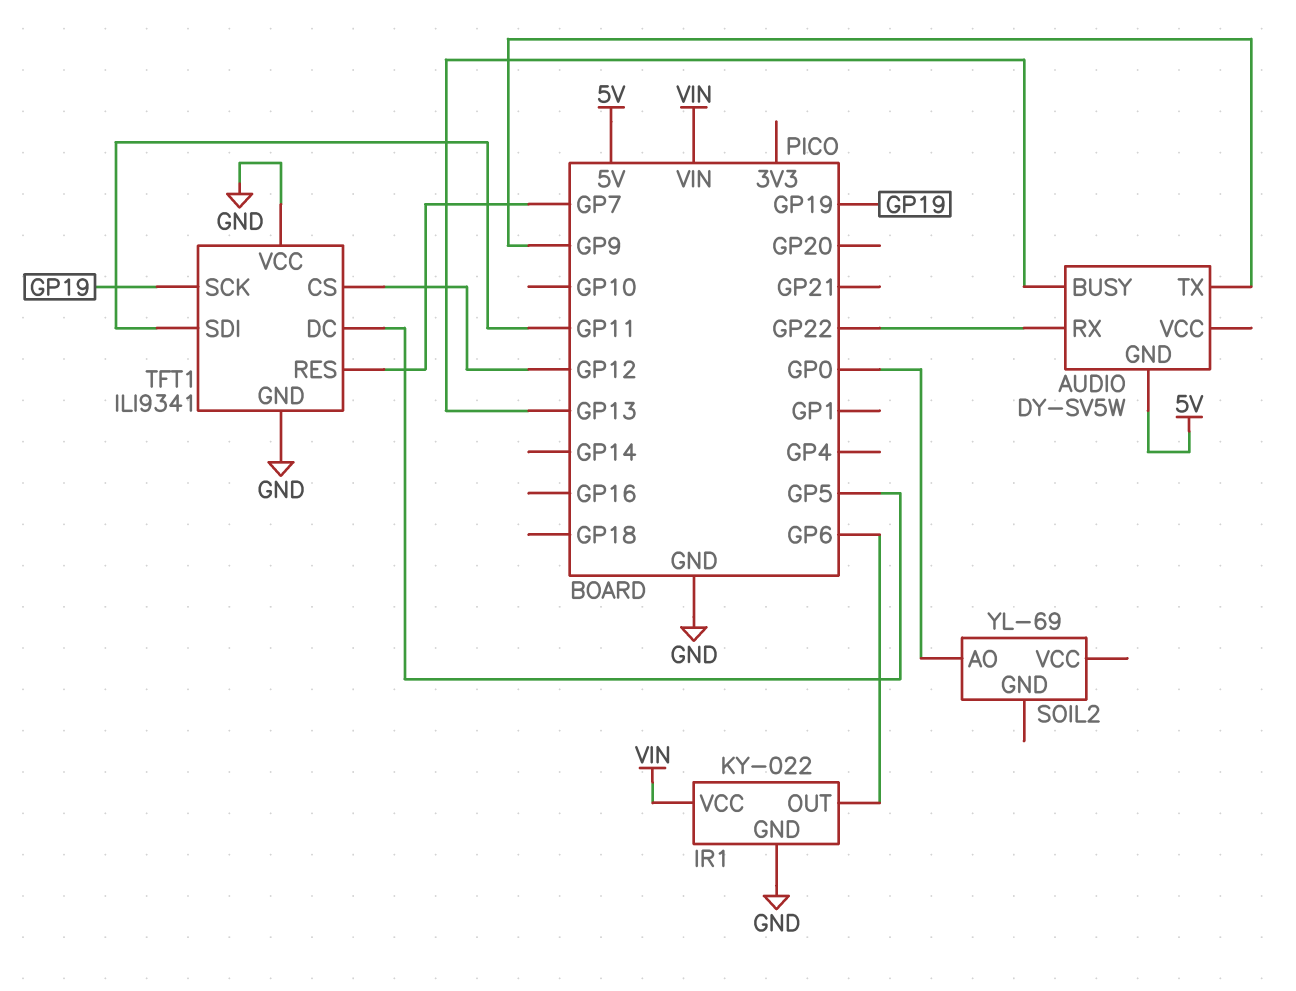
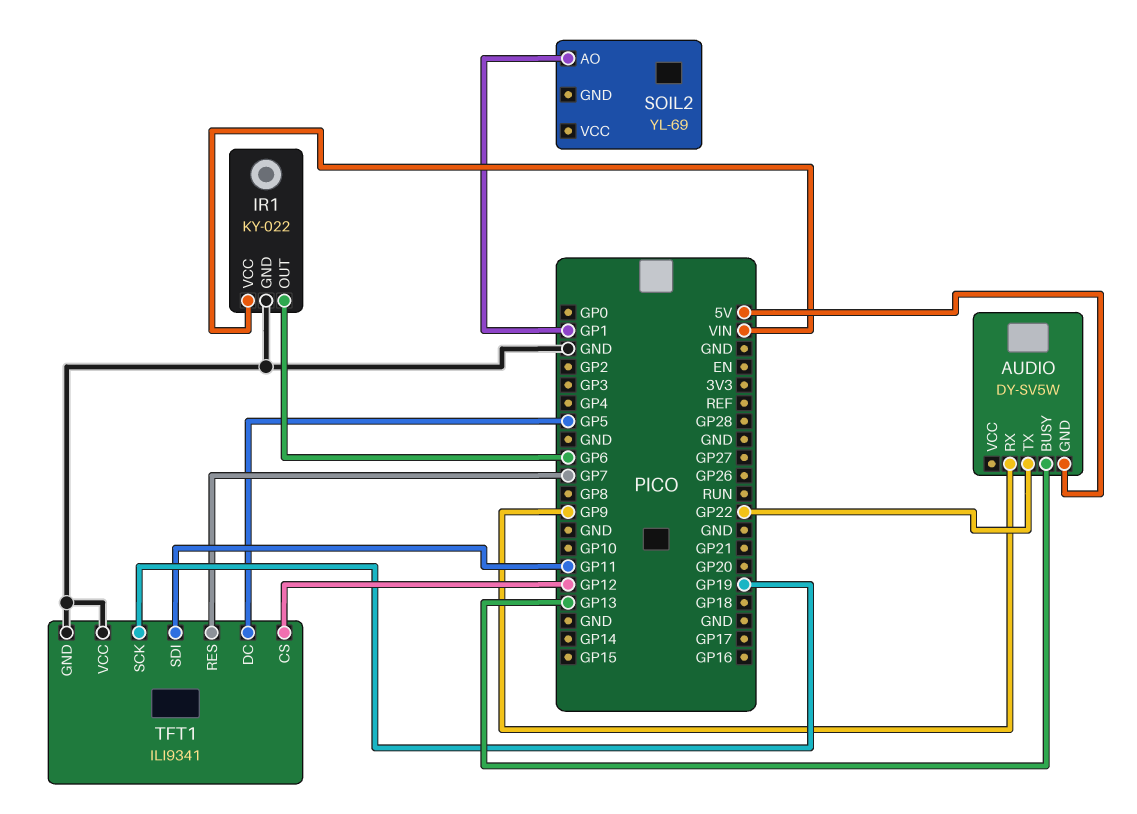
AUDIO pin RX: GP22 -> GP9
AUDIO pin TX: GP9 -> GP22
SOIL2 pin AO: GP0 -> GP1

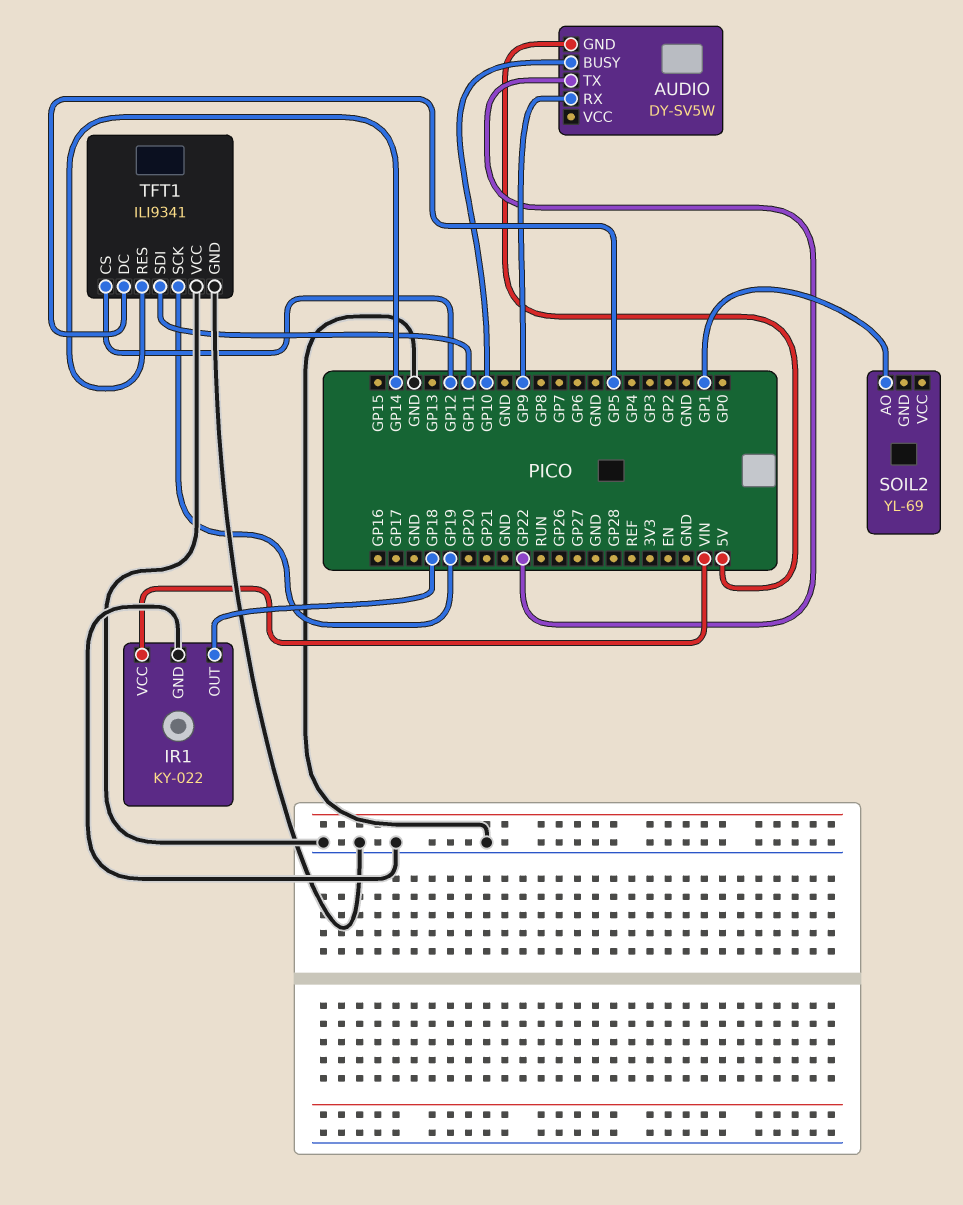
AUDIO pin BUSY: GP13 -> GP10
IR1 pin OUT: GP6 -> GP18
TFT1 pin RES: GP7 -> GP14

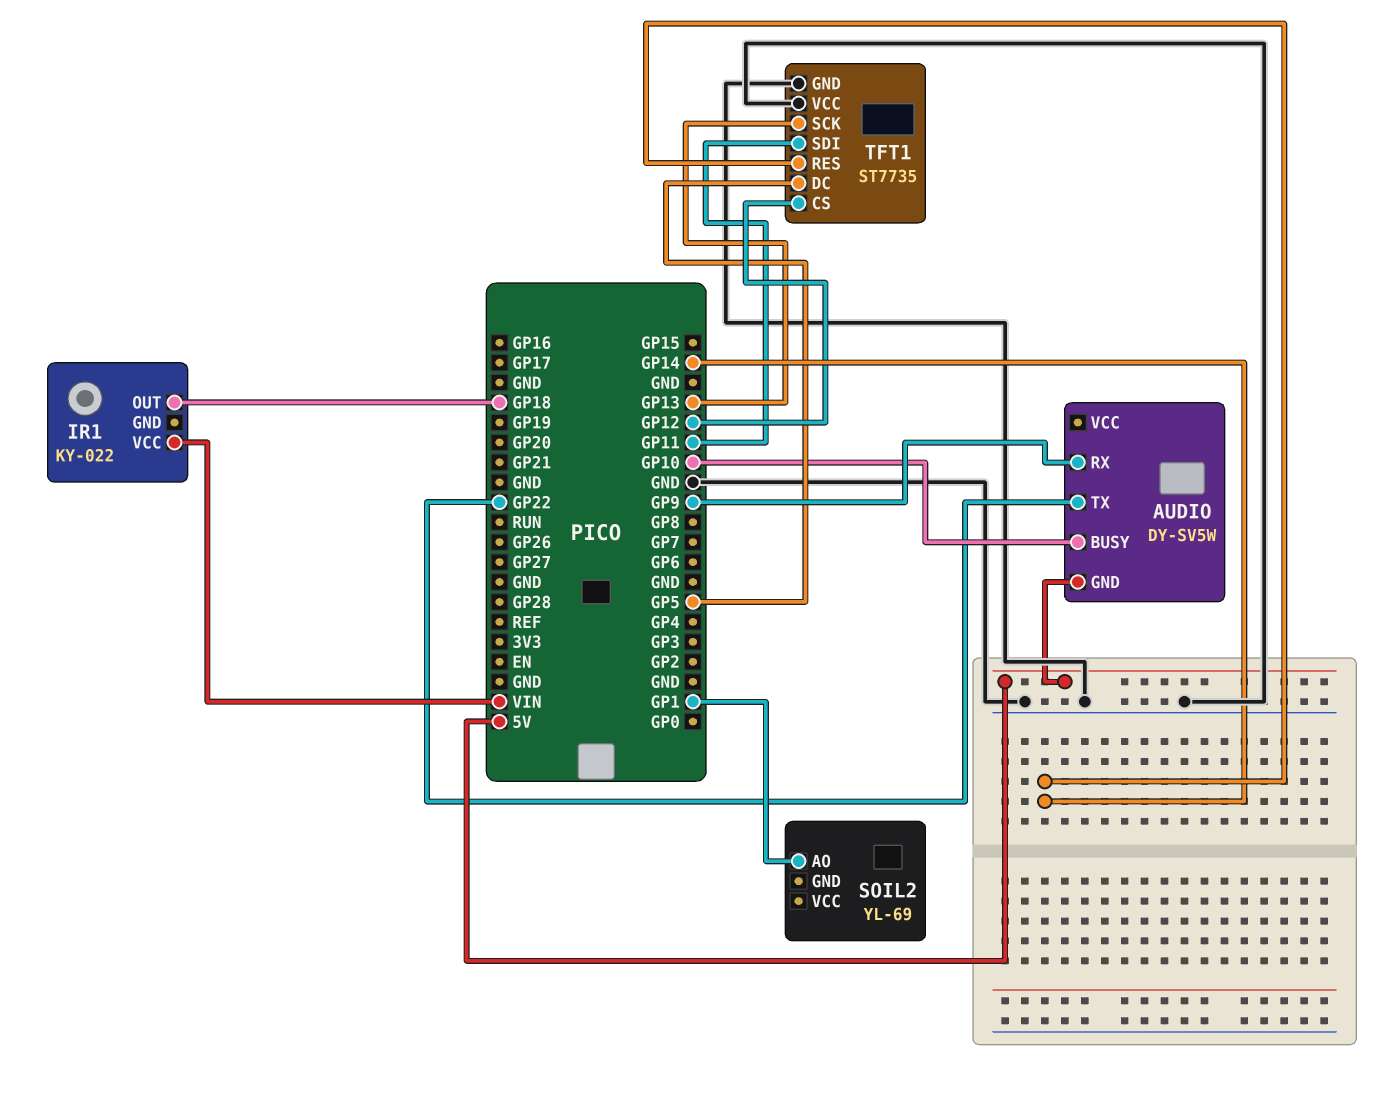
IR1 pin GND: GND -> none
TFT1: ILI9341 -> ST7735
TFT1 pin SCK: GP19 -> GP13

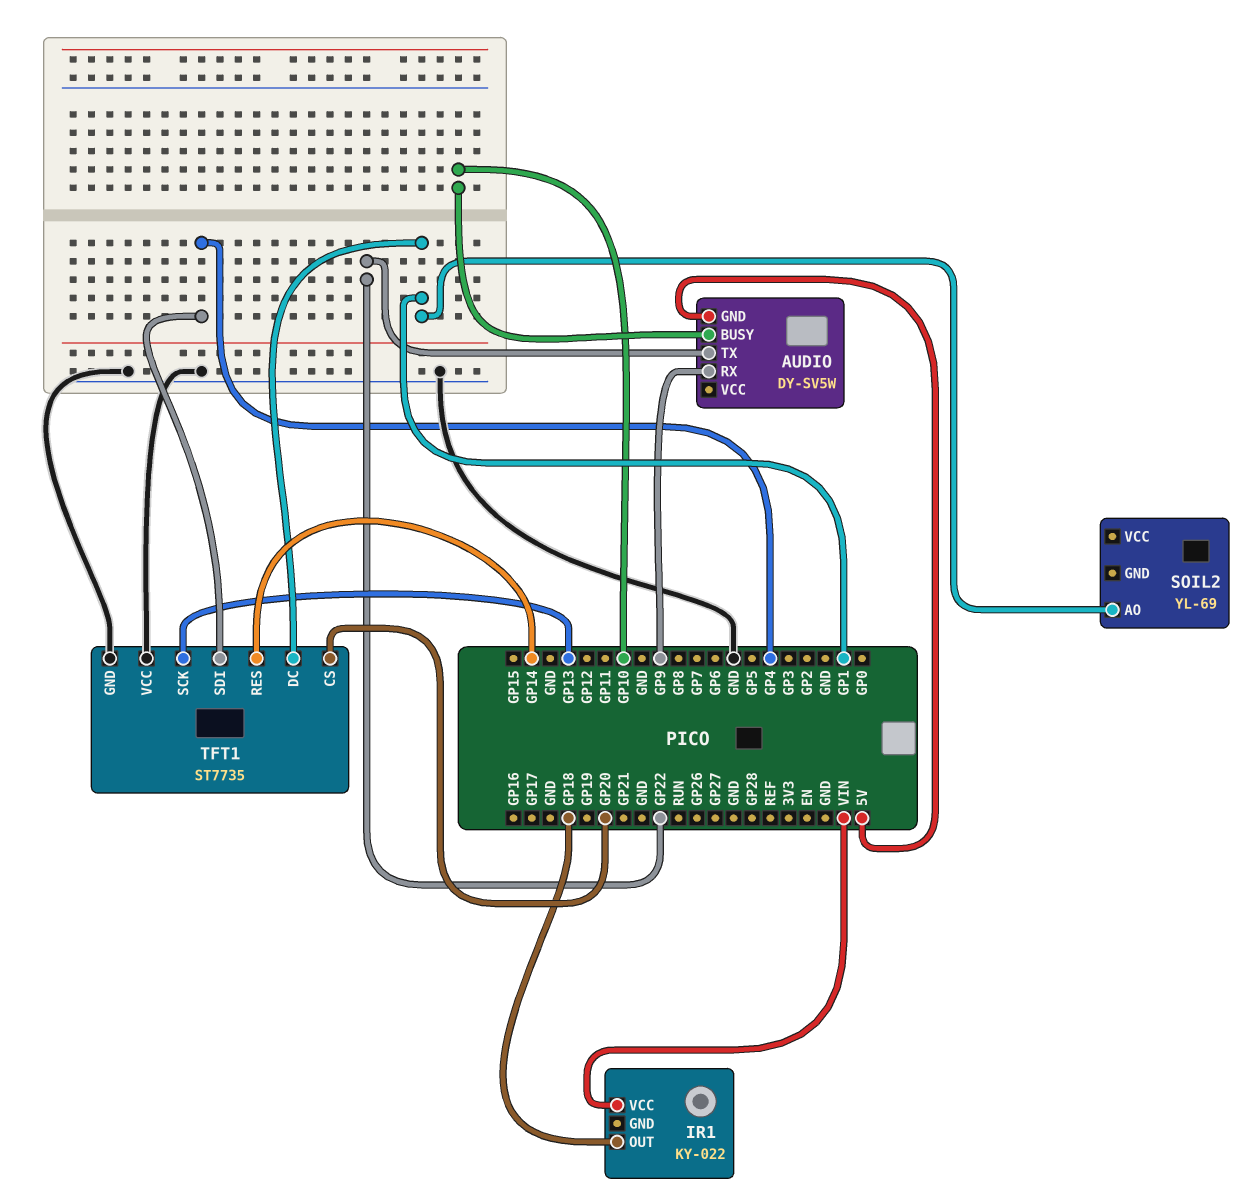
TFT1 pin CS: GP12 -> GP20
TFT1 pin DC: GP5 -> GP1
TFT1 pin SDI: GP11 -> GP4

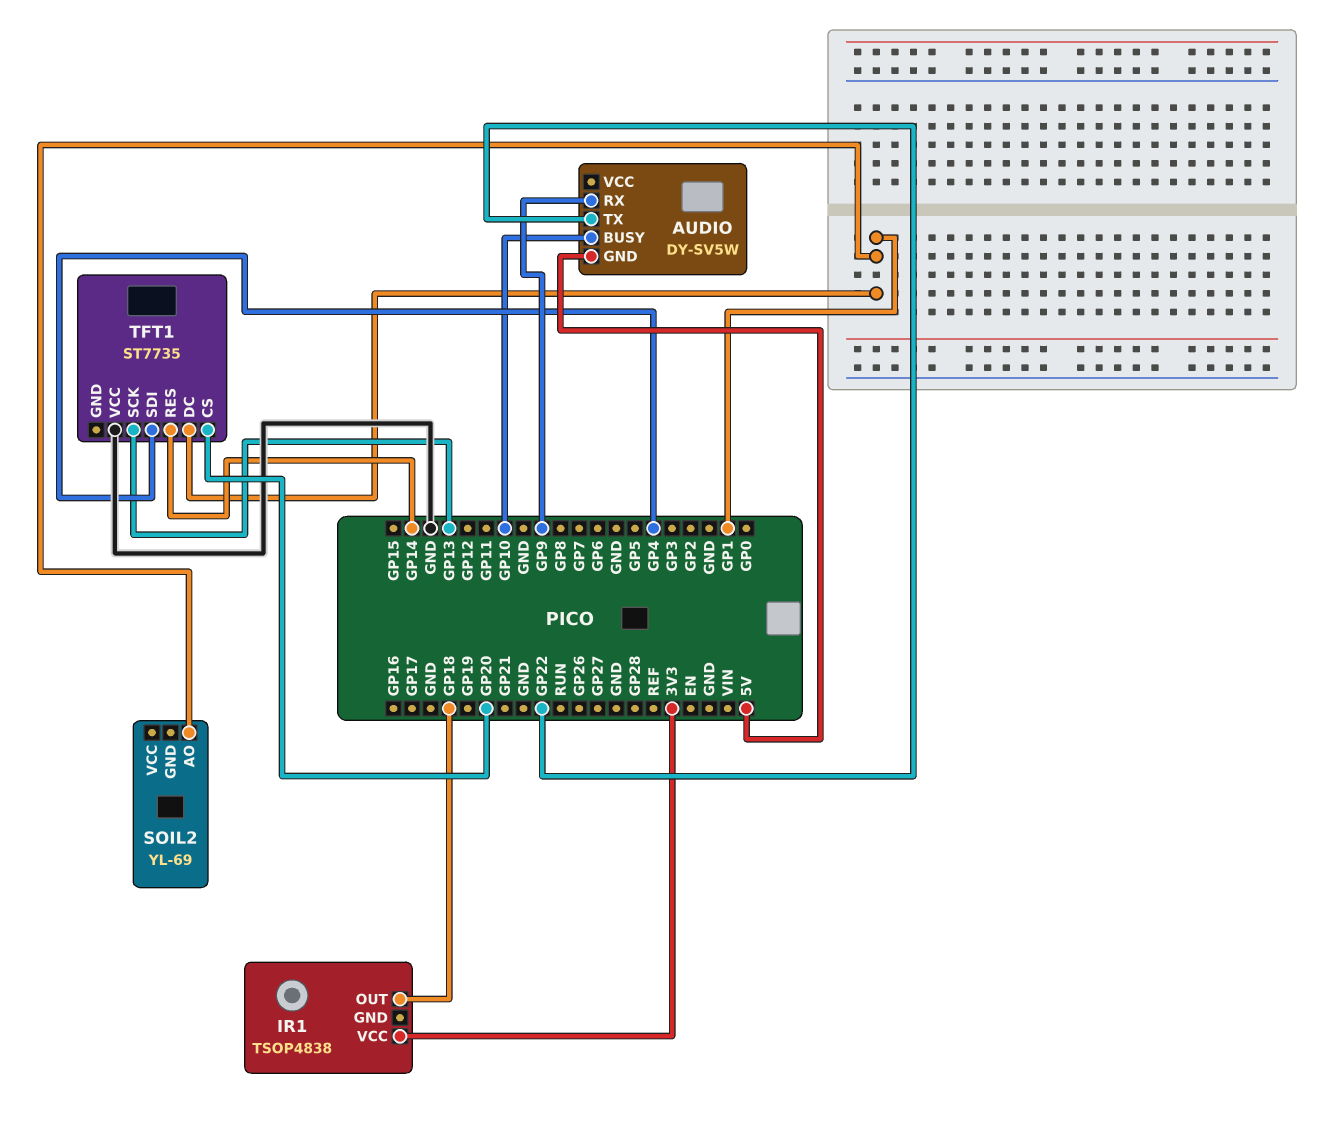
IR1: KY-022 -> TSOP4838
IR1 pin VCC: VIN -> 3V3
TFT1 pin GND: GND -> none

